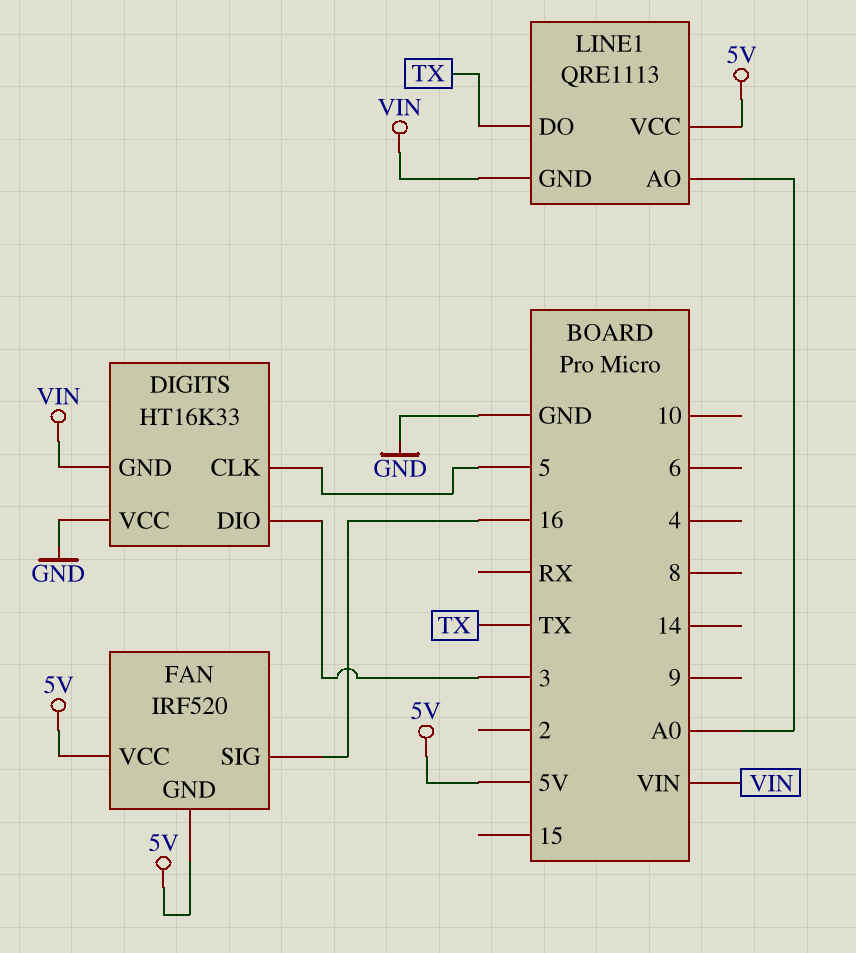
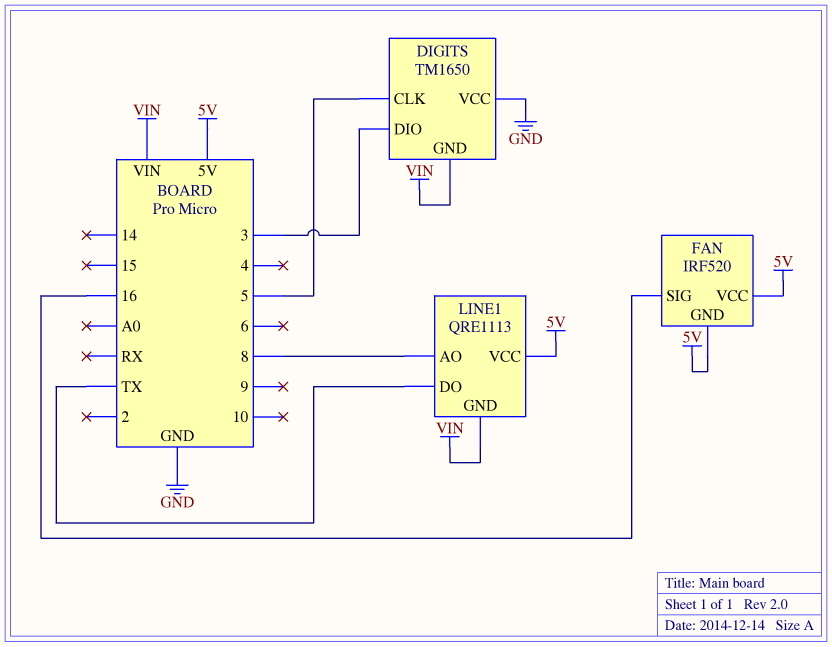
DIGITS: HT16K33 -> TM1650
LINE1 pin AO: A0 -> 8

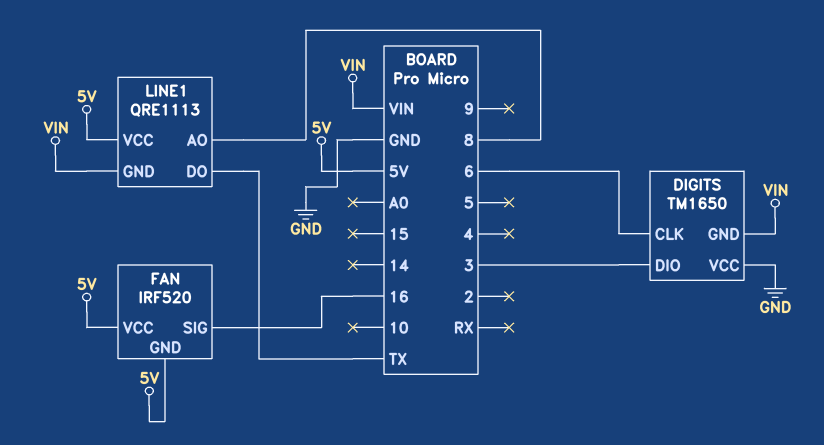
DIGITS pin CLK: 5 -> 6

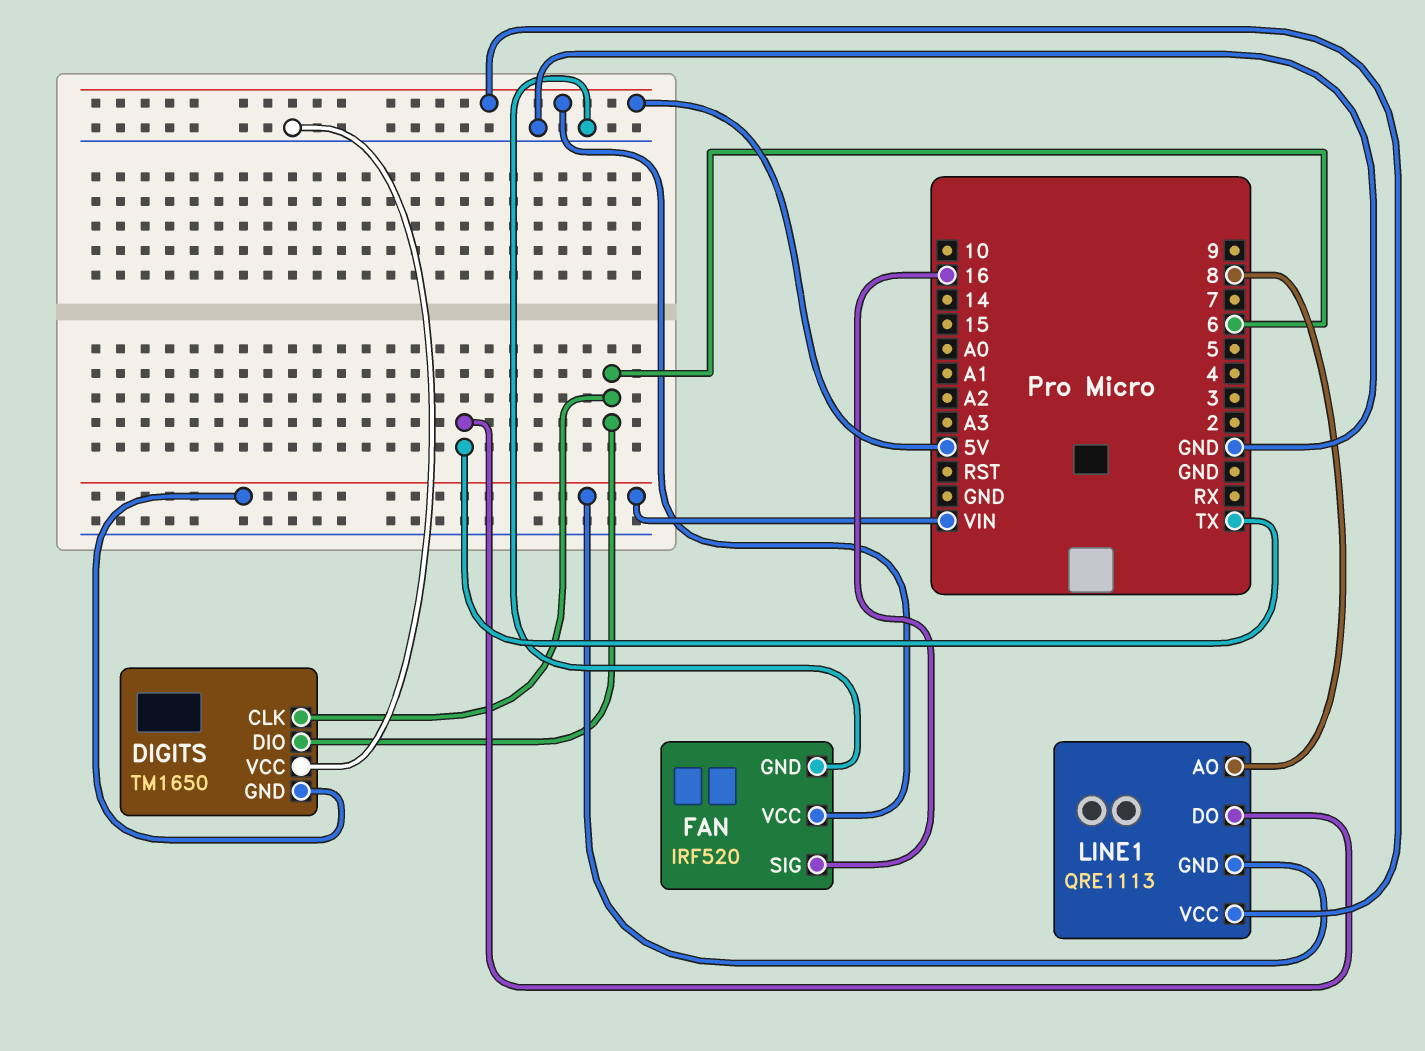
DIGITS pin DIO: 3 -> 6
FAN pin GND: 5V -> GND

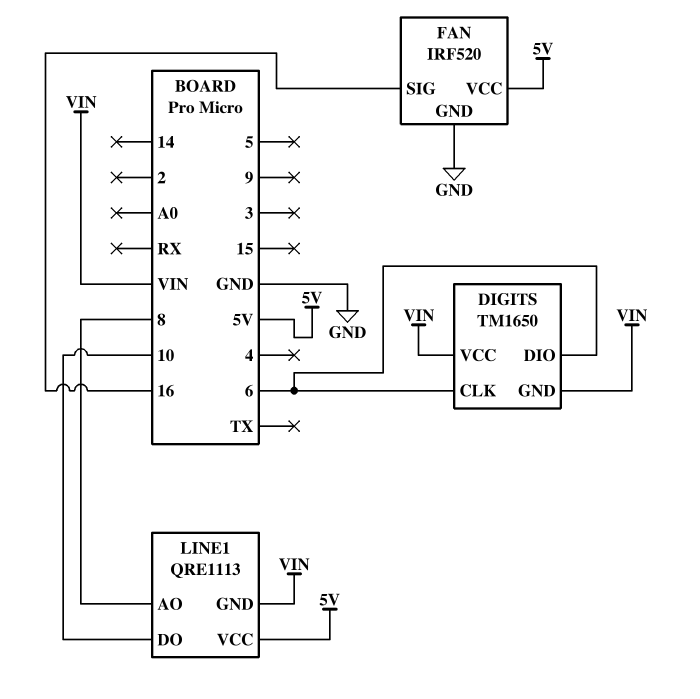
DIGITS pin VCC: GND -> VIN
LINE1 pin DO: TX -> 10

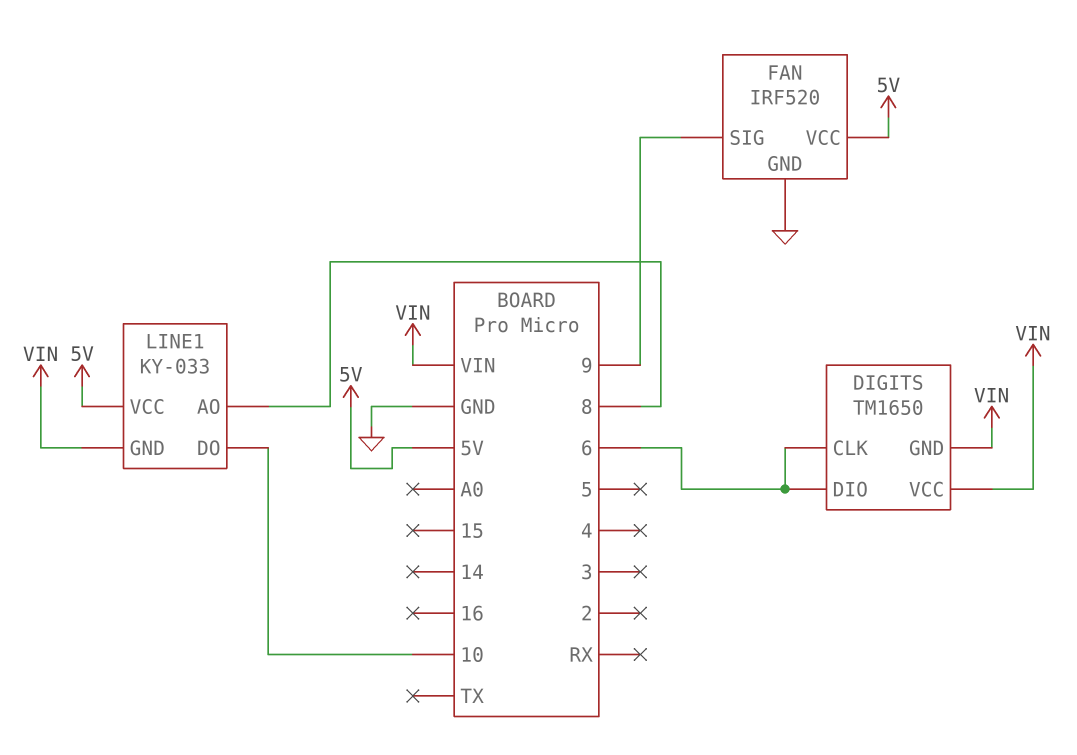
FAN pin SIG: 16 -> 9
LINE1: QRE1113 -> KY-033

